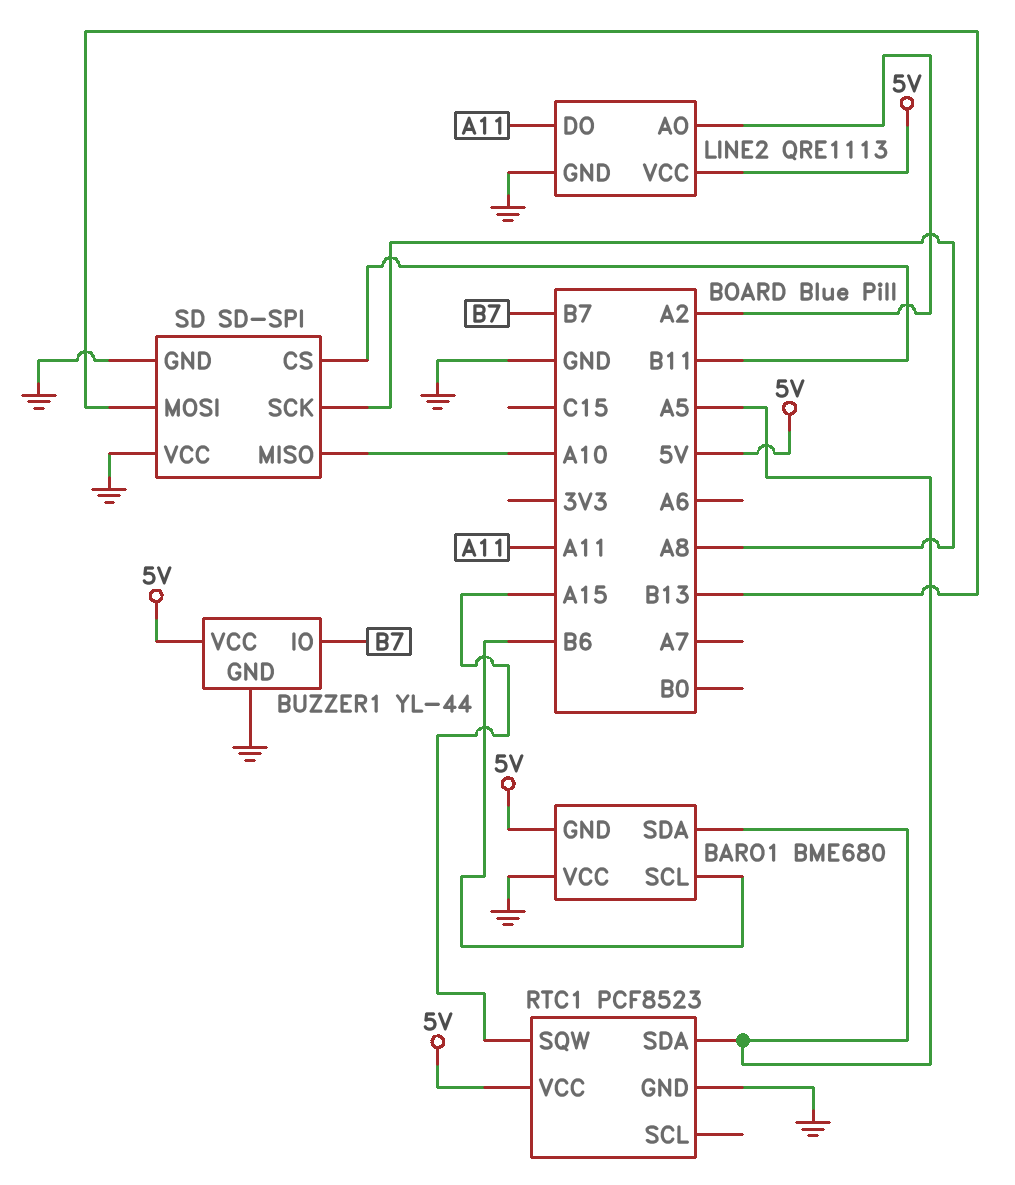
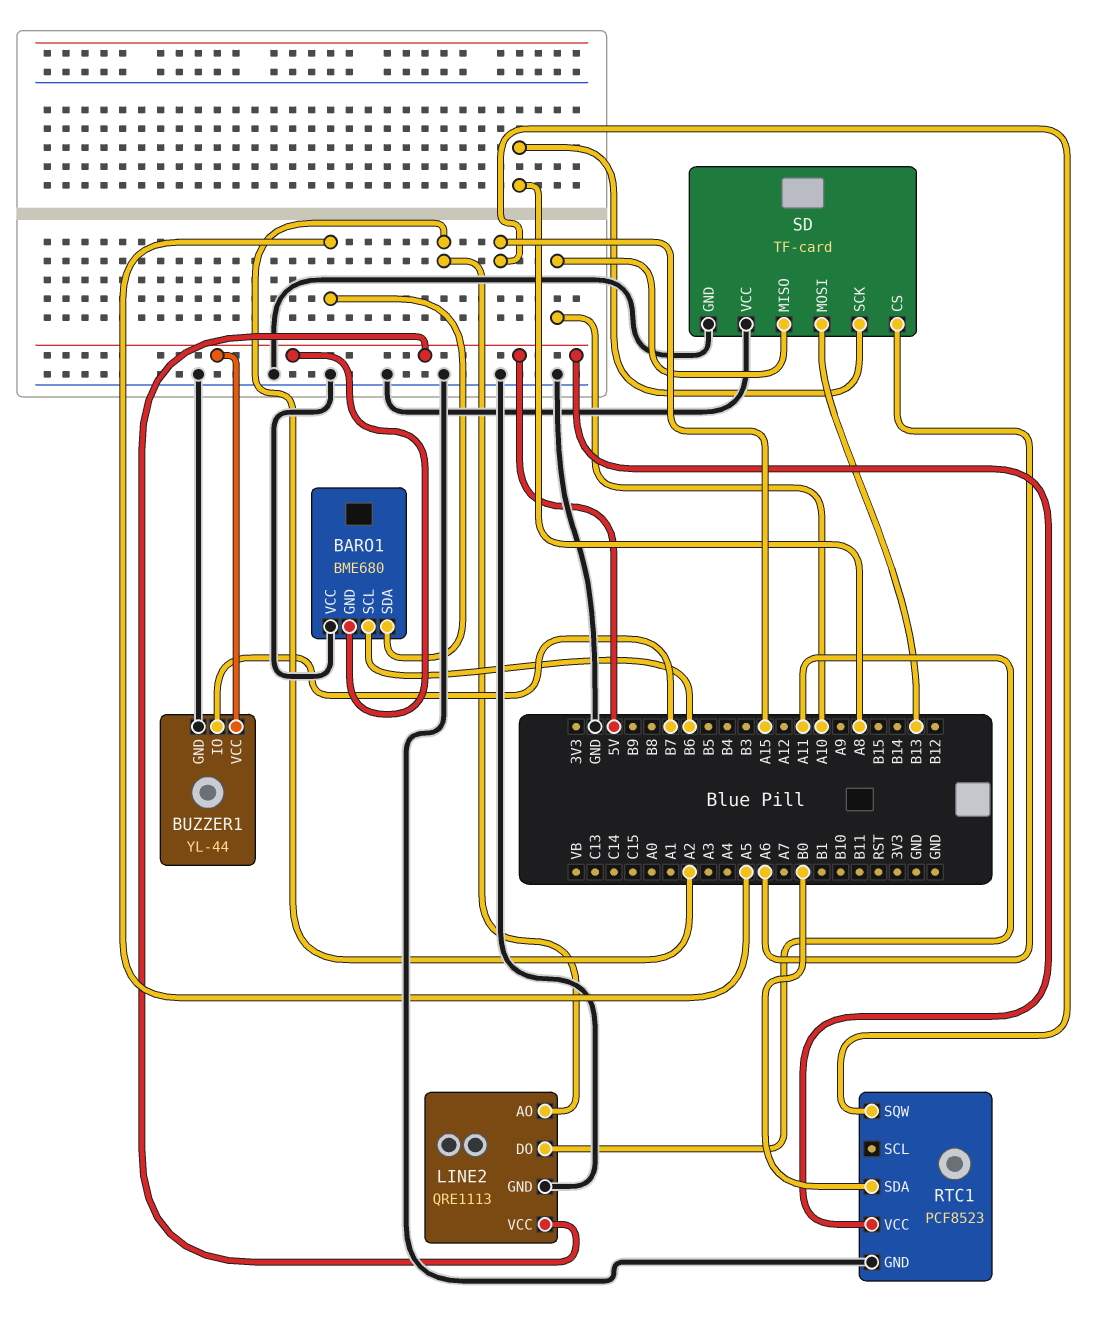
RTC1 pin SDA: A5 -> B0
SD: SD-SPI -> TF-card
SD pin CS: B11 -> A6

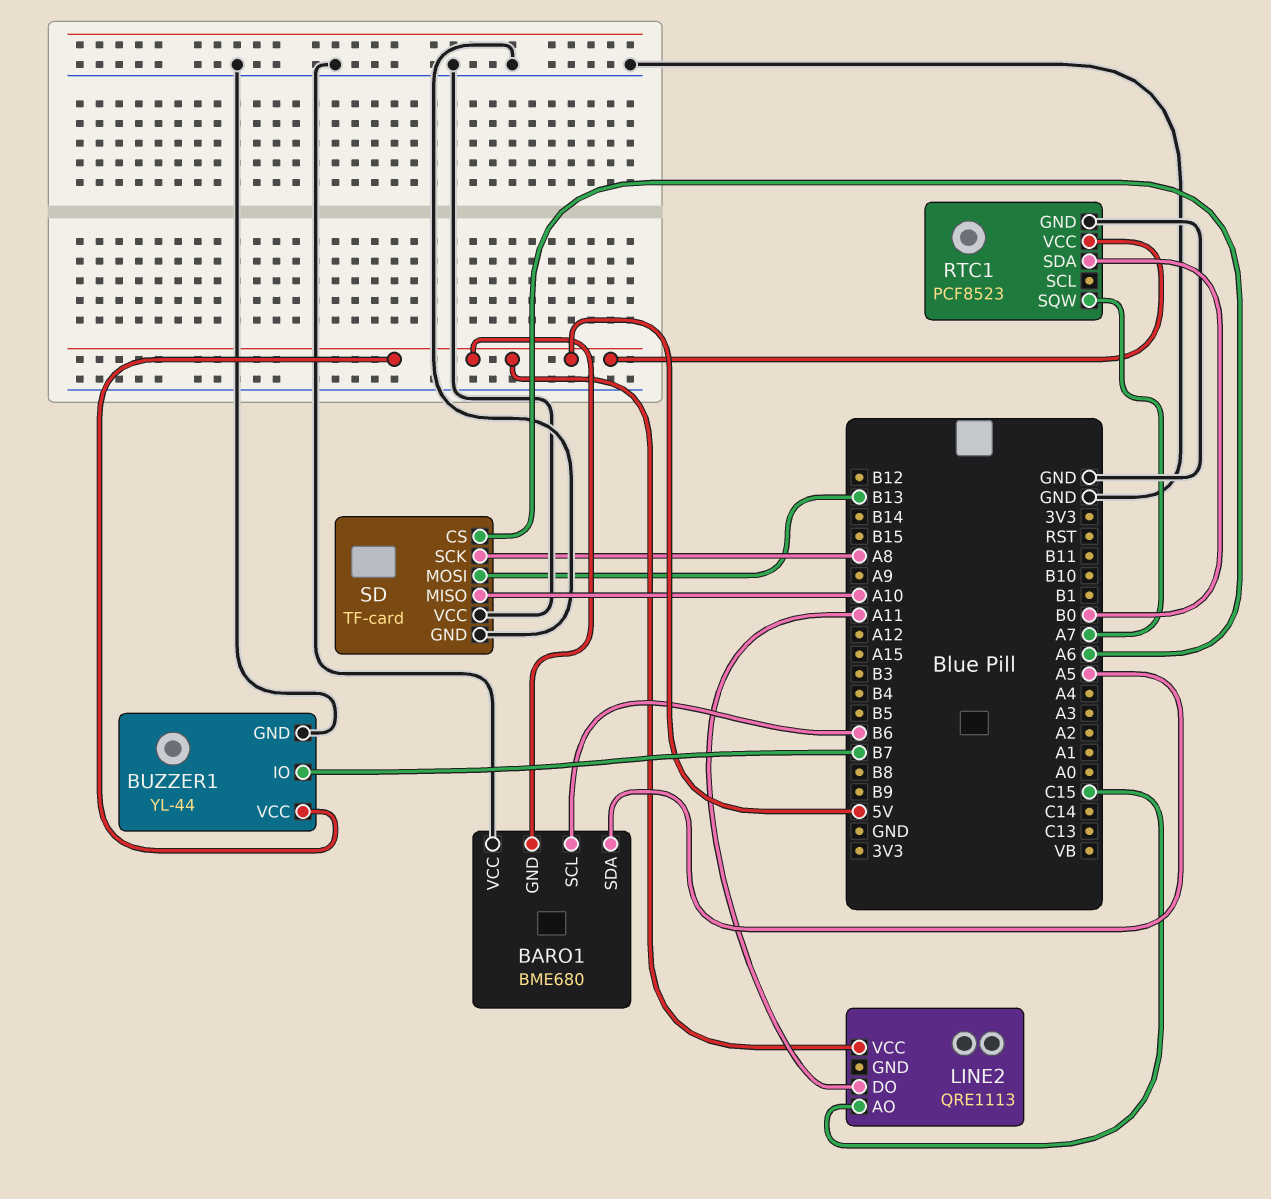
LINE2 pin AO: A2 -> C15
LINE2 pin GND: GND -> none
RTC1 pin SQW: A15 -> A7

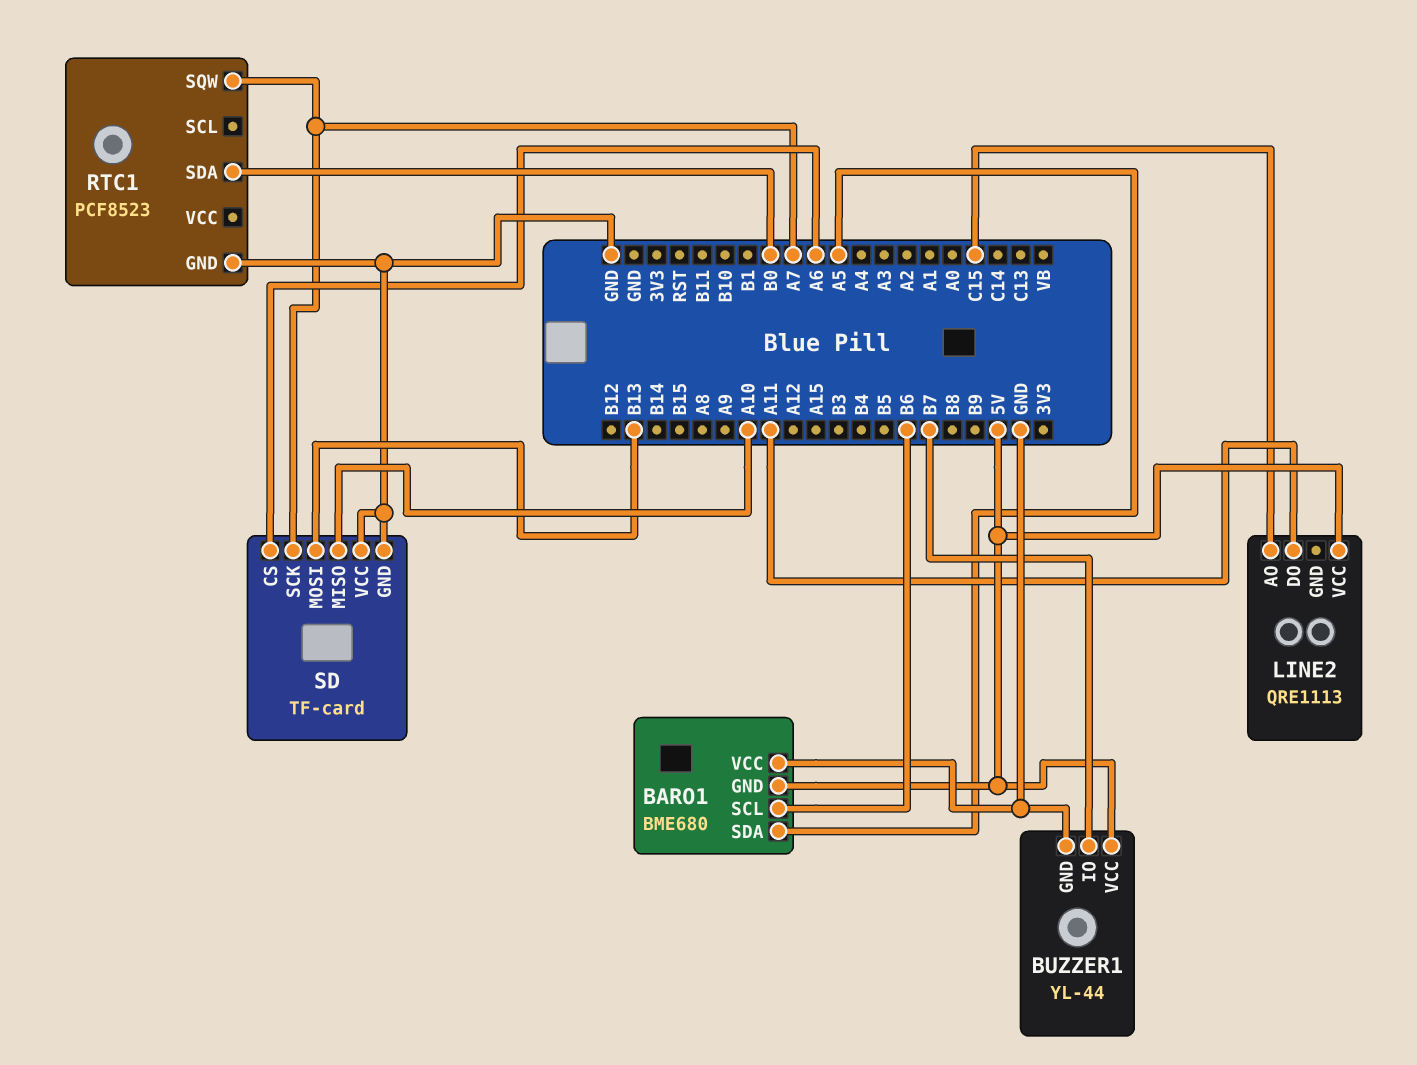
RTC1 pin VCC: 5V -> none
SD pin SCK: A8 -> A7

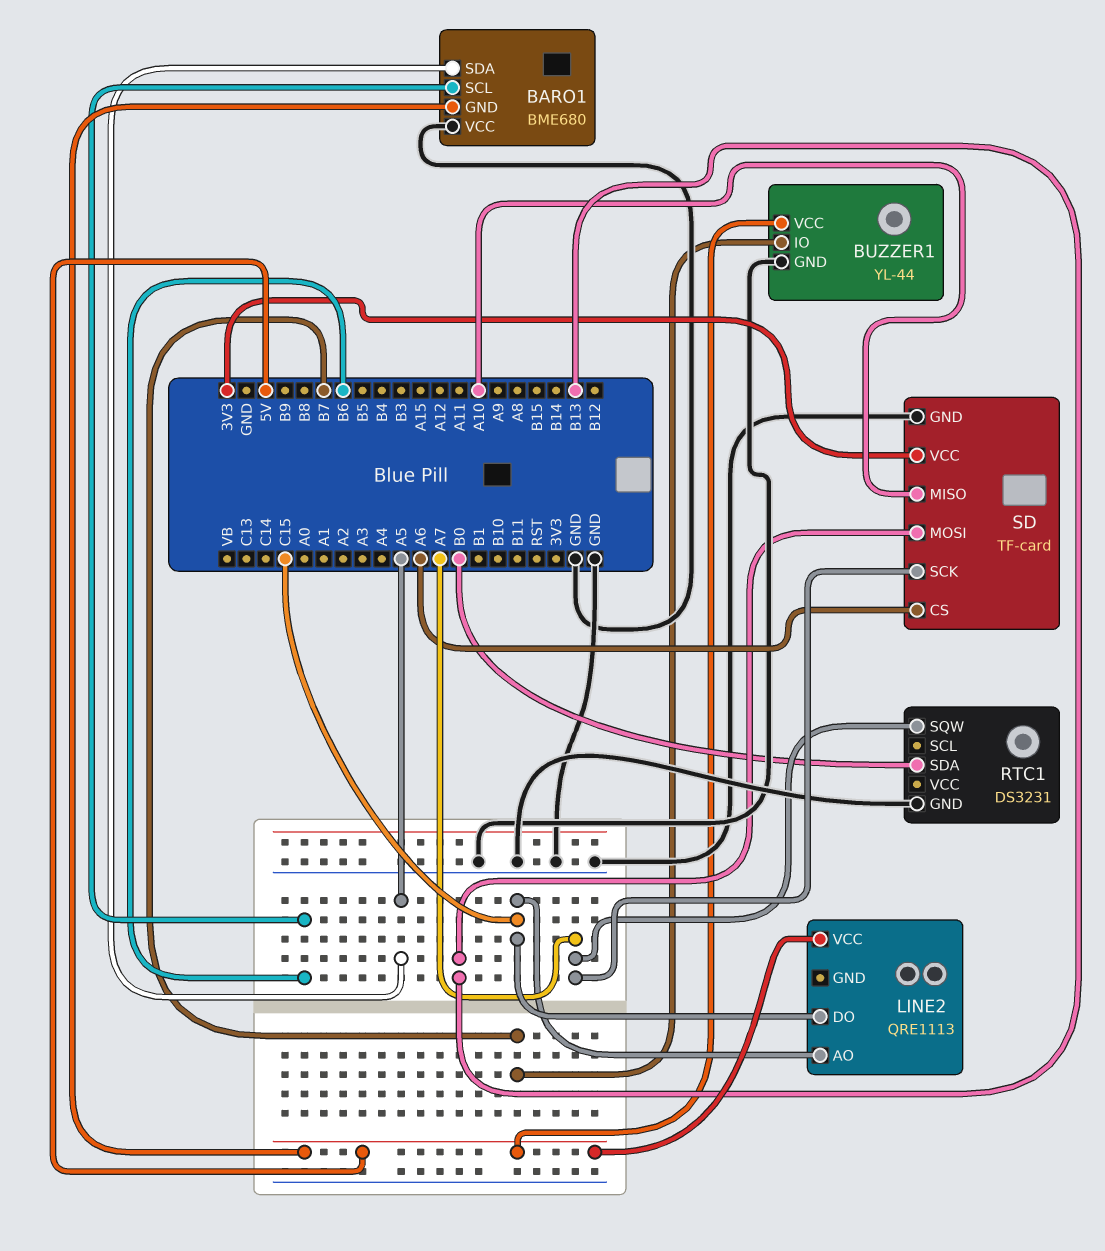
LINE2 pin DO: A11 -> C15
RTC1: PCF8523 -> DS3231
SD pin VCC: GND -> 3V3

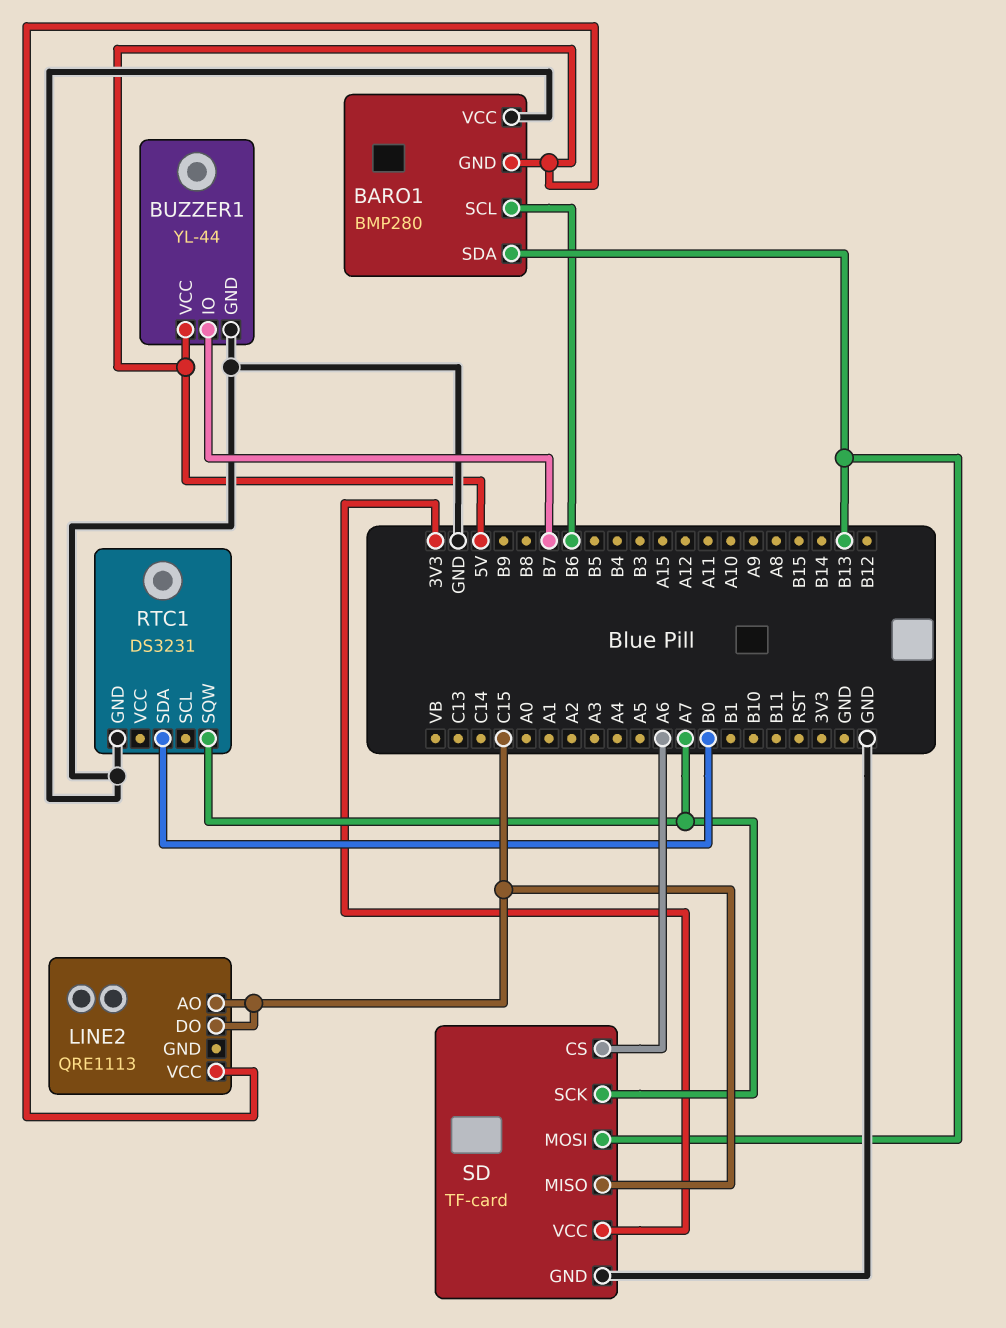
BARO1: BME680 -> BMP280
BARO1 pin SDA: A5 -> B13
SD pin MISO: A10 -> C15

